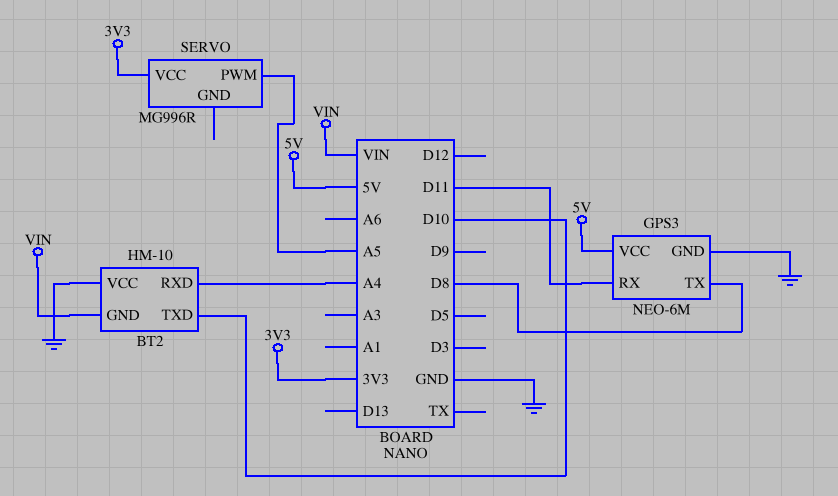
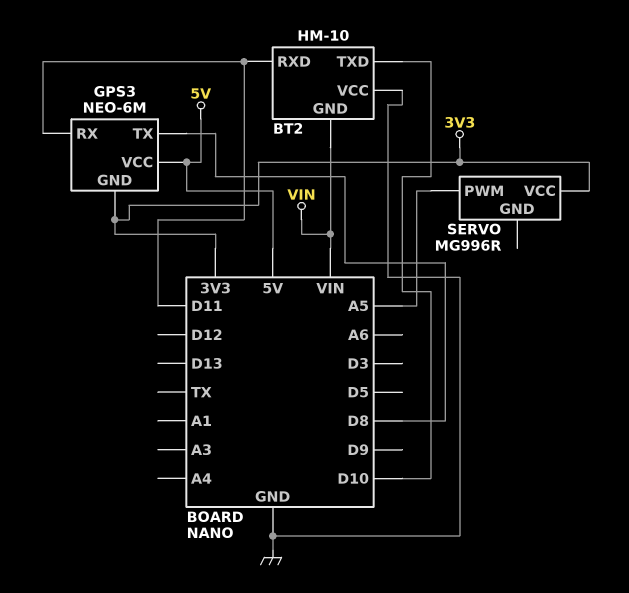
BT2 pin RXD: A4 -> D11
GPS3 pin GND: GND -> 3V3

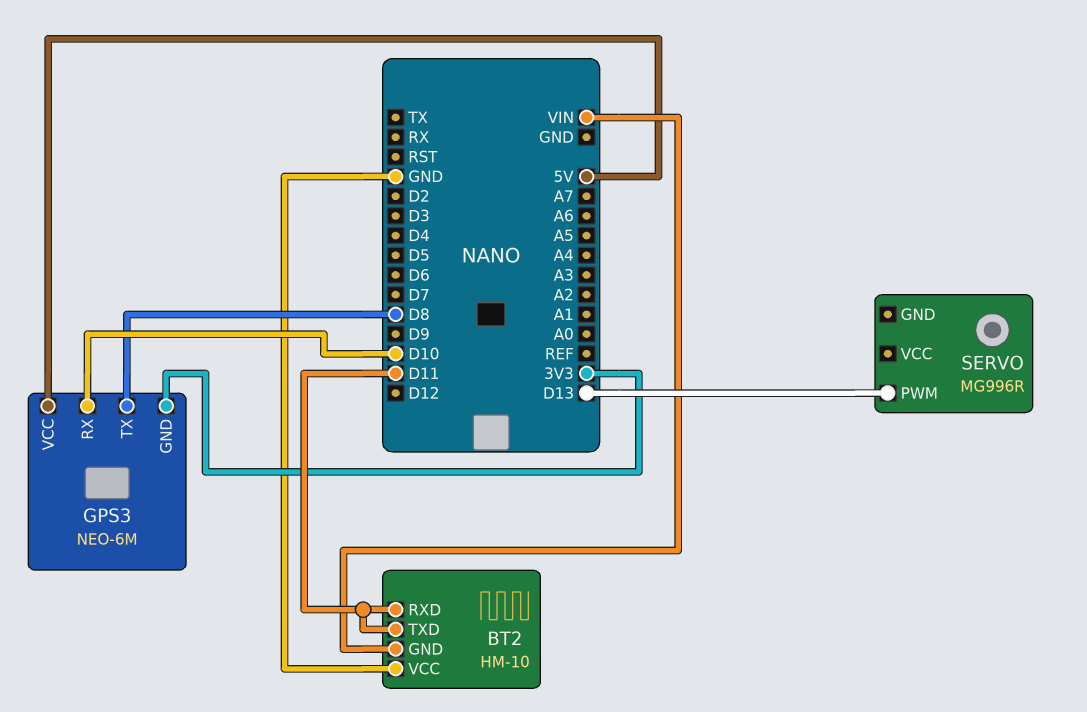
BT2 pin TXD: D10 -> D11
GPS3 pin RX: D11 -> D10
SERVO pin PWM: A5 -> D13
SERVO pin VCC: 3V3 -> none

